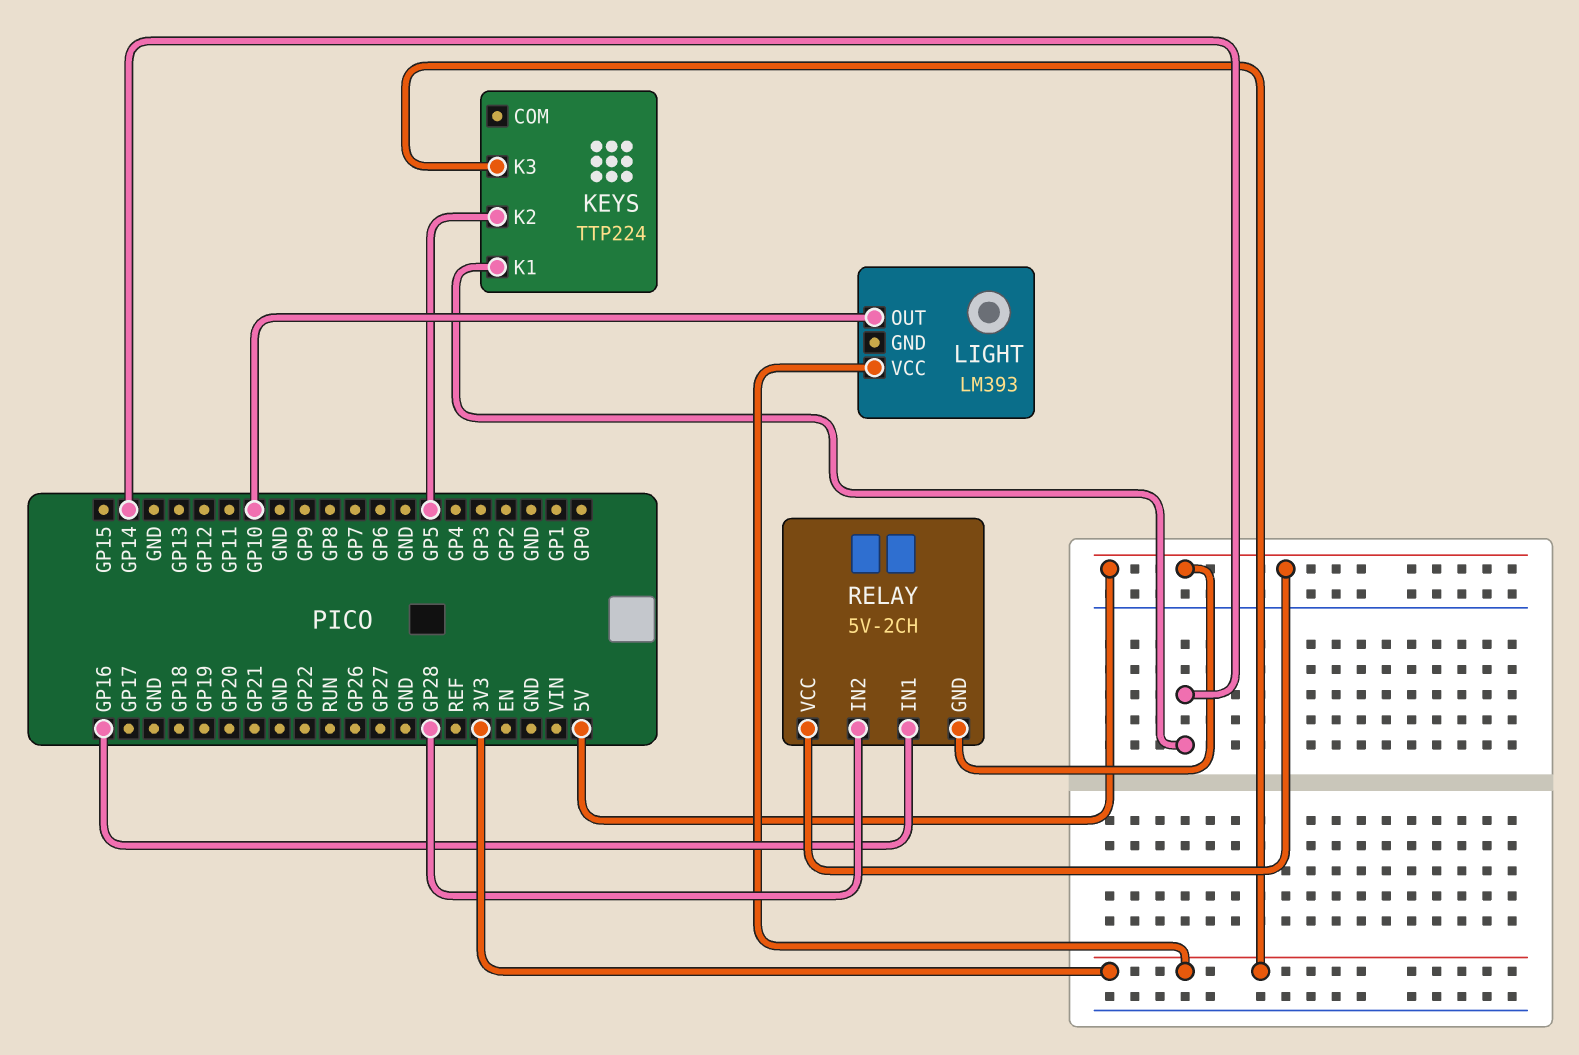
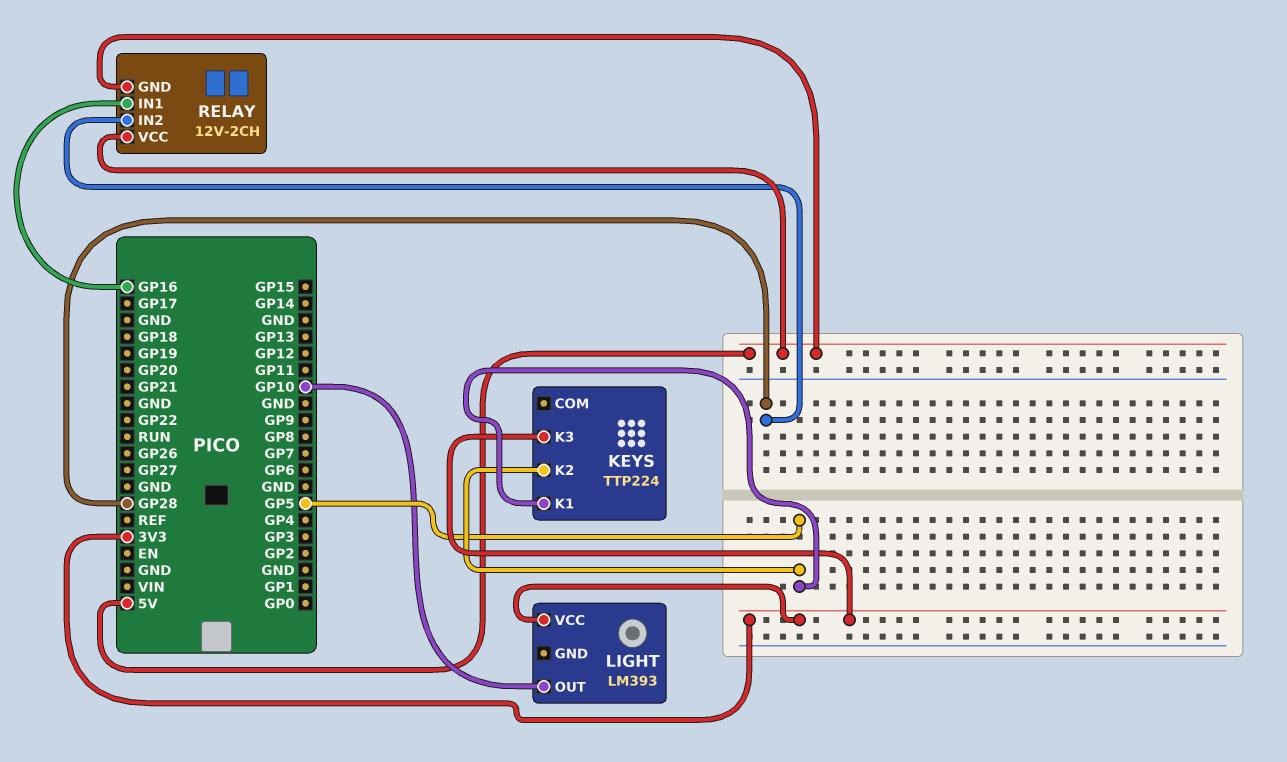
KEYS pin K1: GP14 -> GP5
RELAY: 5V-2CH -> 12V-2CH

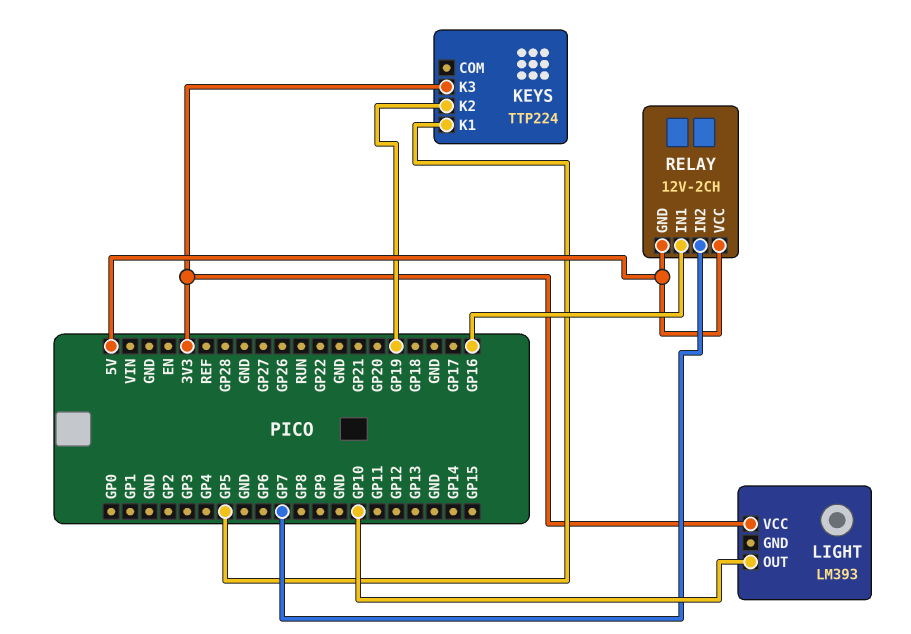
KEYS pin K2: GP5 -> GP19
RELAY pin IN2: GP28 -> GP7

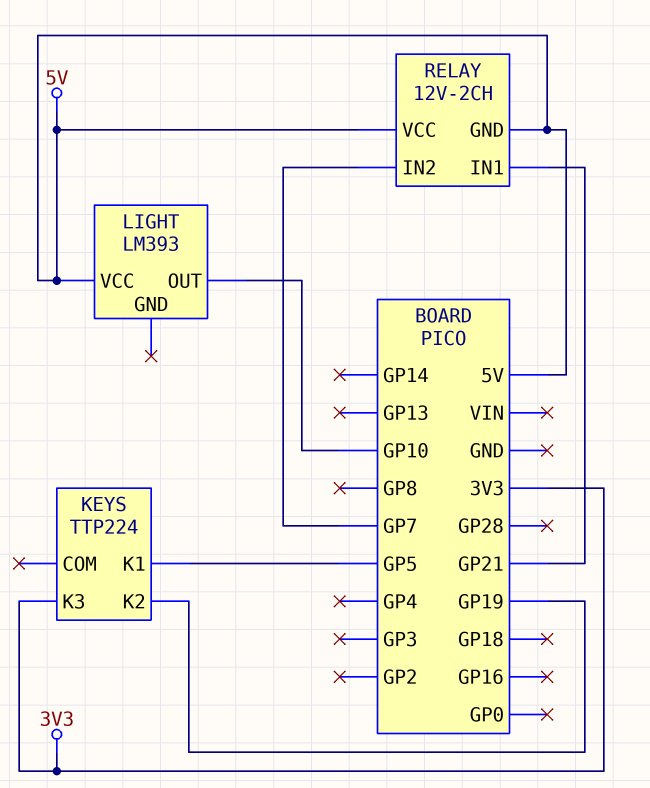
LIGHT pin VCC: 3V3 -> 5V
RELAY pin IN1: GP16 -> GP21

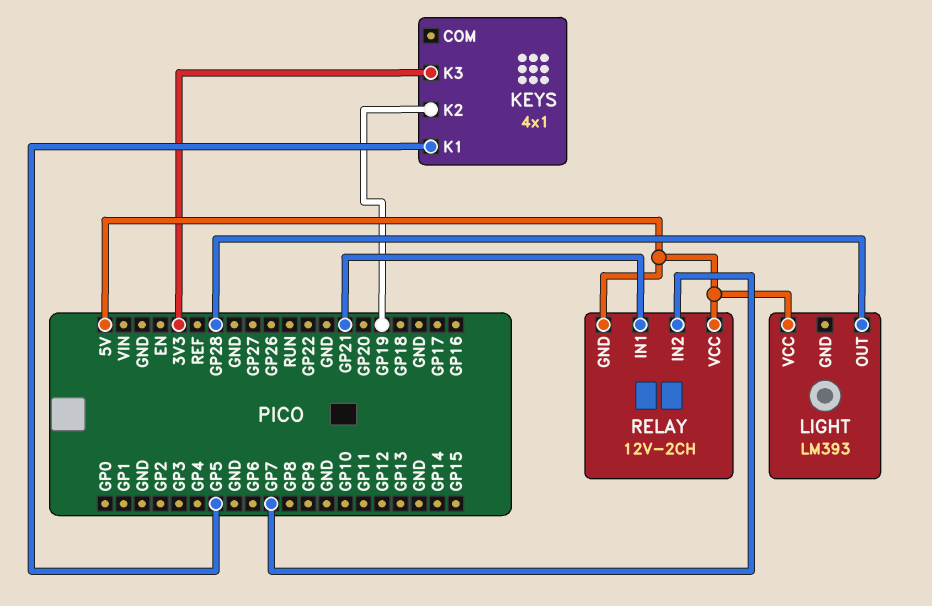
KEYS: TTP224 -> 4x1
LIGHT pin OUT: GP10 -> GP28

